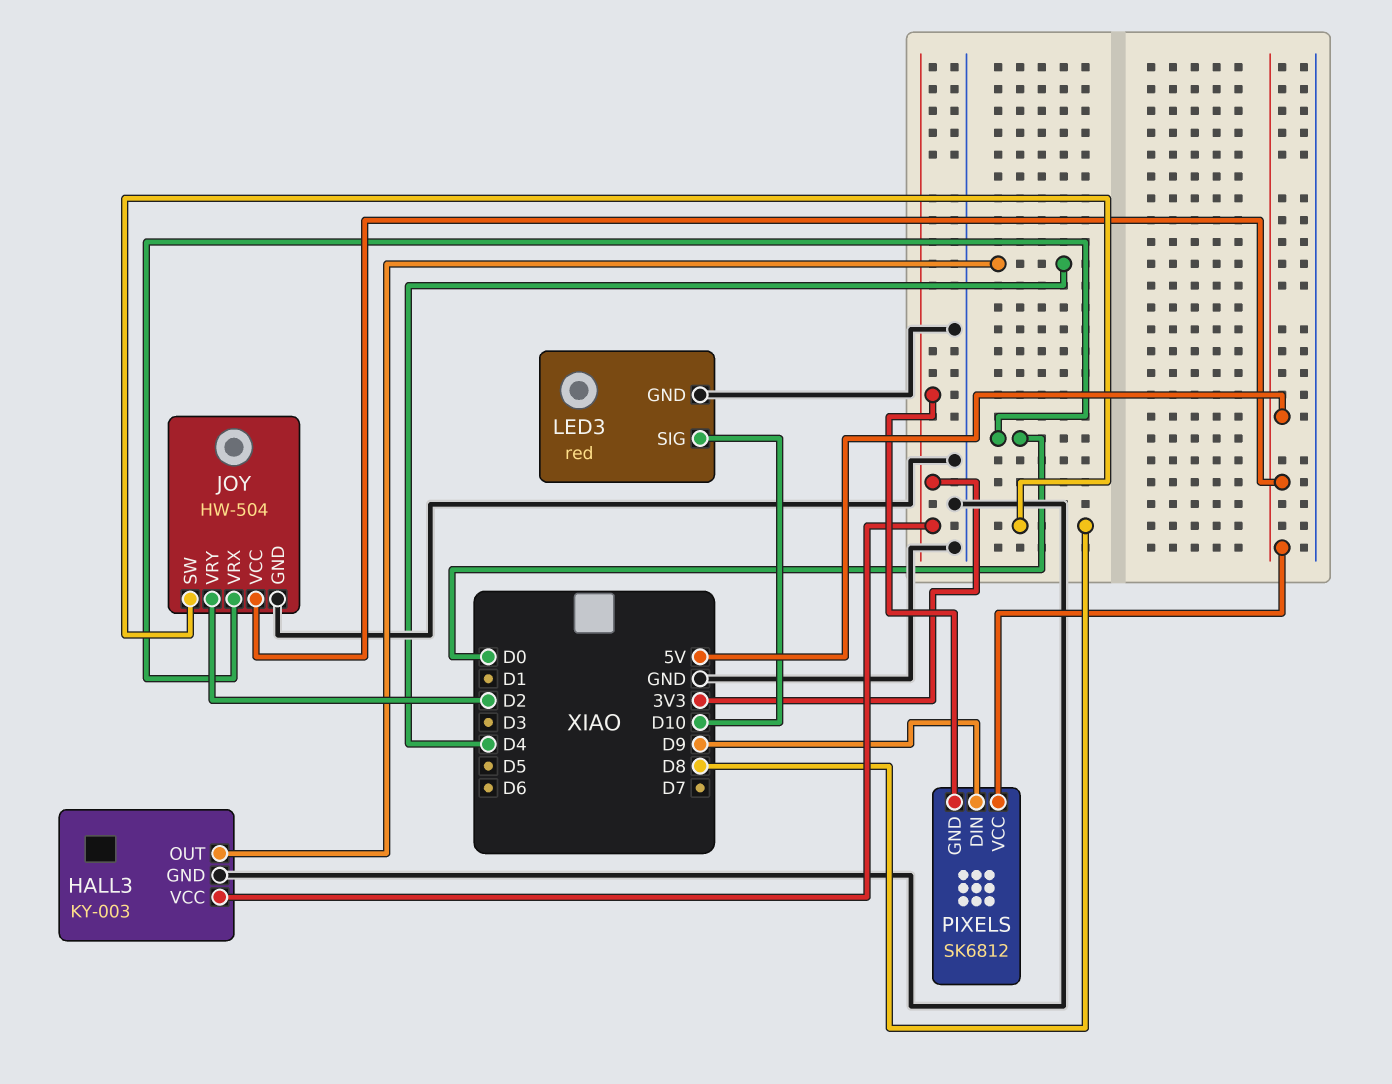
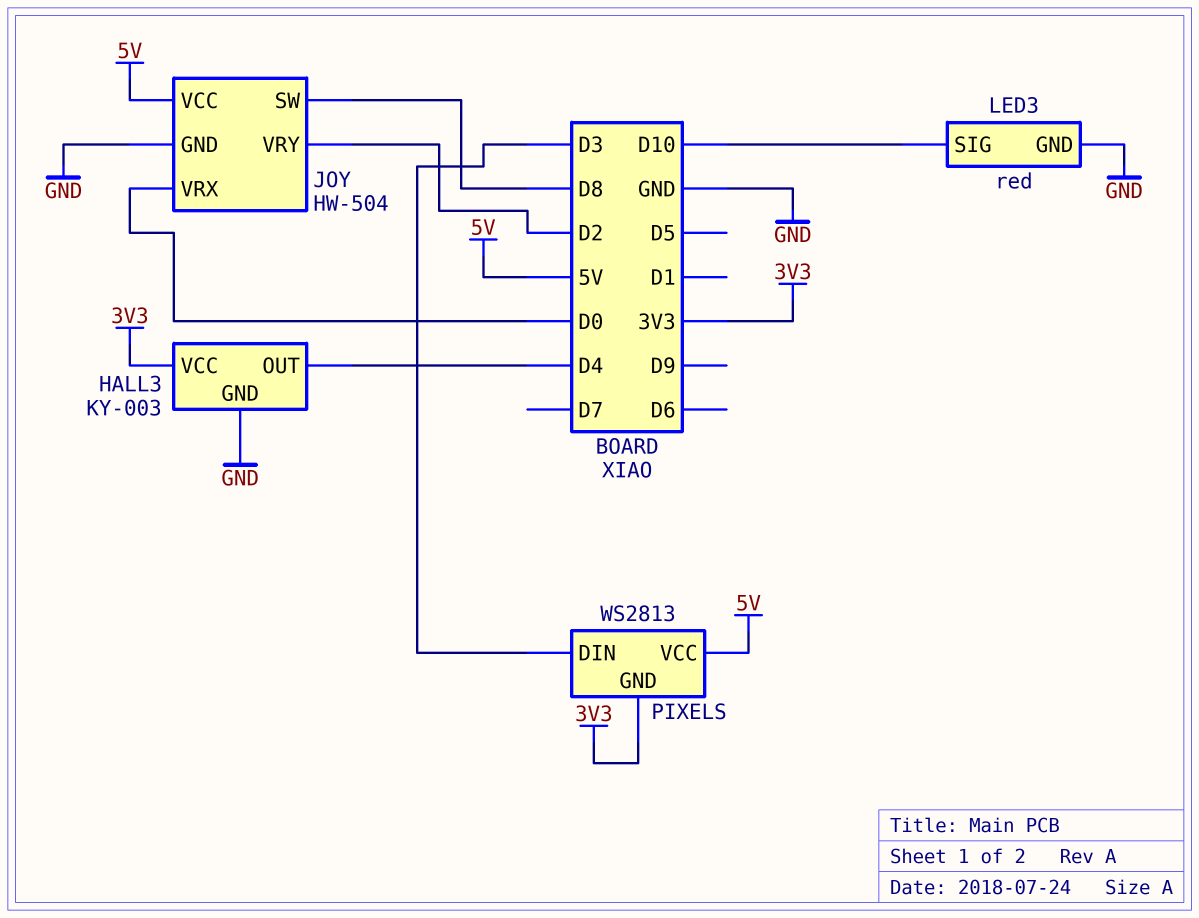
PIXELS: SK6812 -> WS2813
PIXELS pin DIN: D9 -> D3

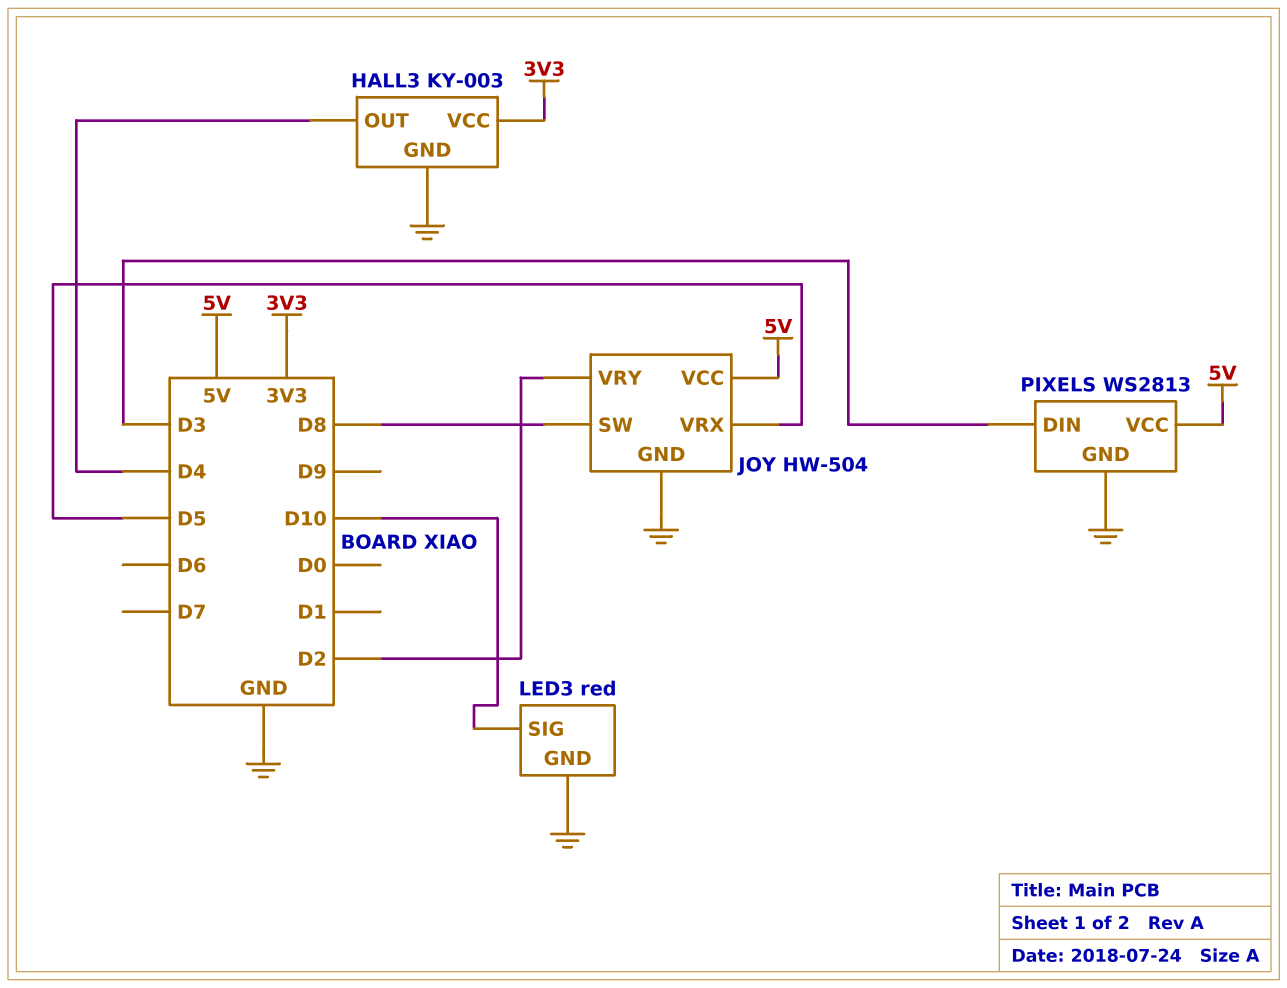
JOY pin VRX: D0 -> D5
PIXELS pin GND: 3V3 -> GND

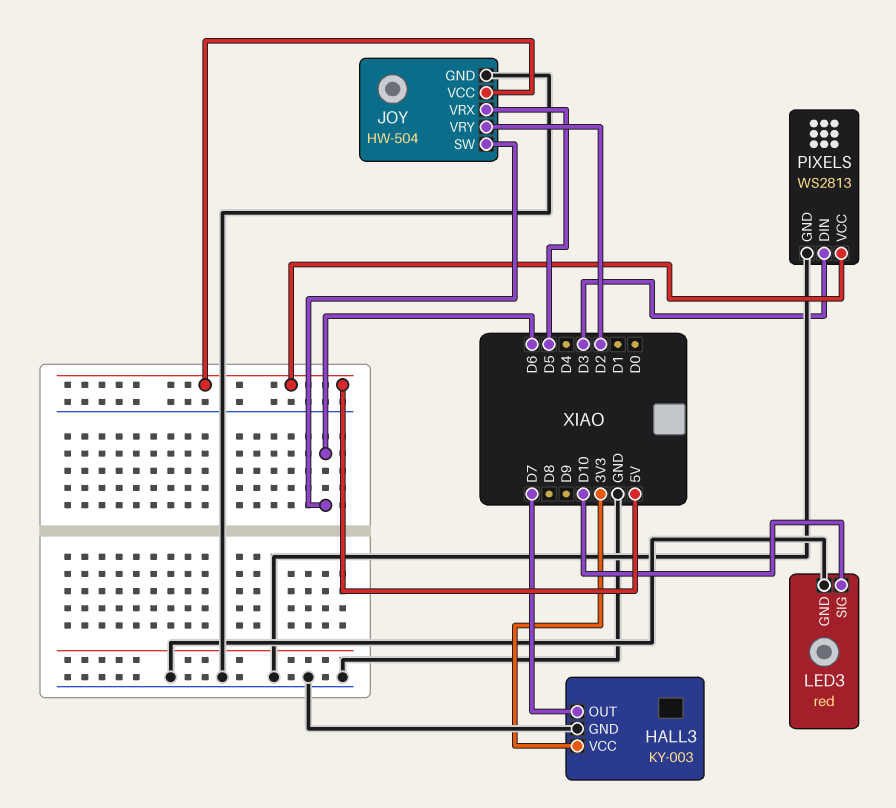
HALL3 pin OUT: D4 -> D7
JOY pin SW: D8 -> D6

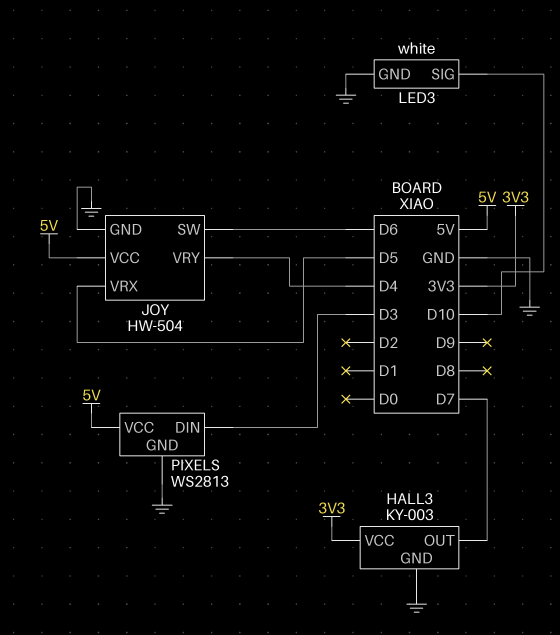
JOY pin VRY: D2 -> D4
LED3: red -> white

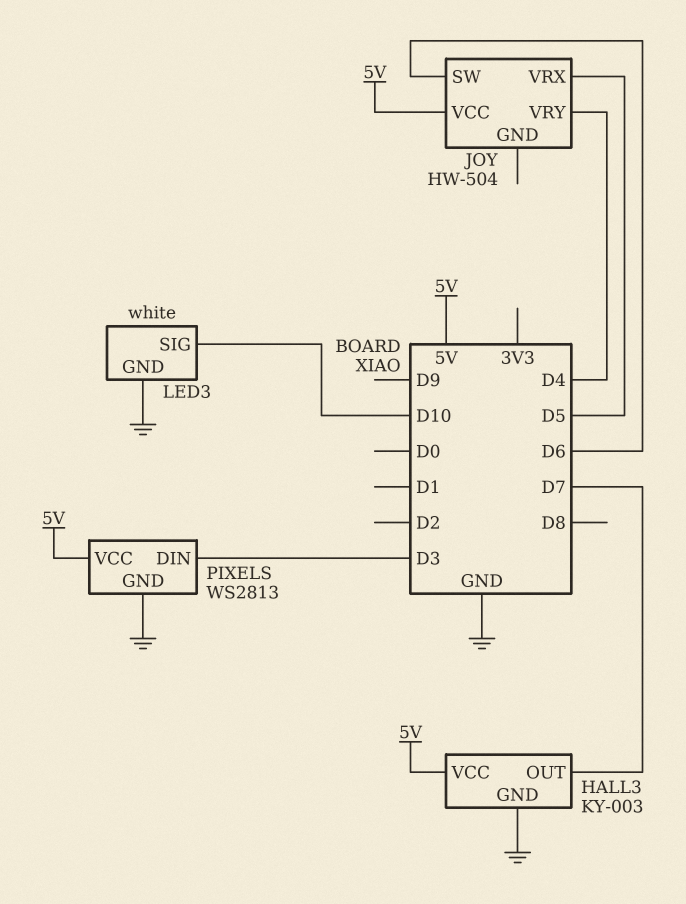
HALL3 pin VCC: 3V3 -> 5V
JOY pin GND: GND -> none

